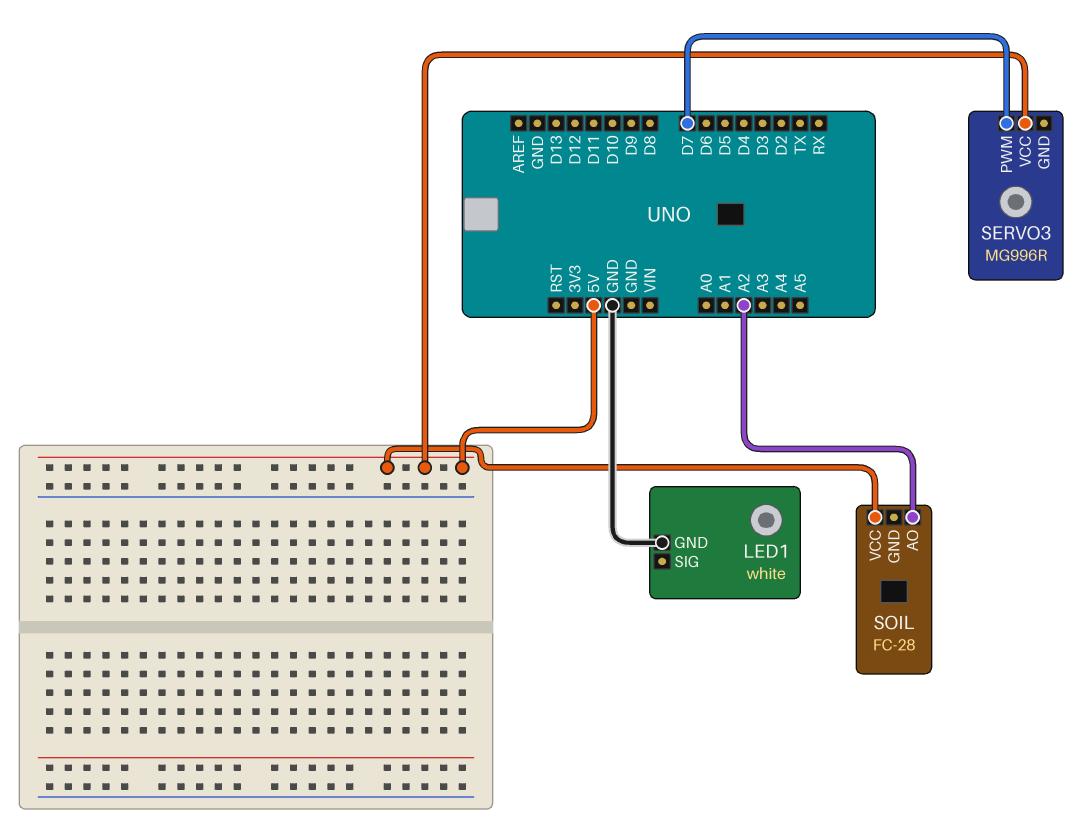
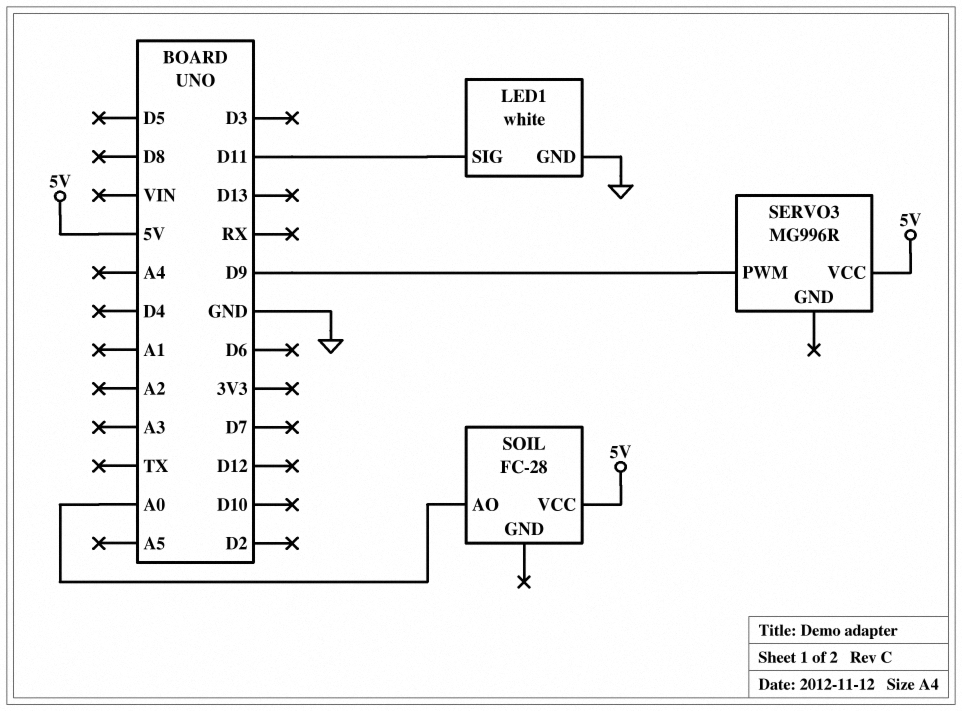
LED1 pin SIG: none -> D11
SERVO3 pin PWM: D7 -> D9
SOIL pin AO: A2 -> A0

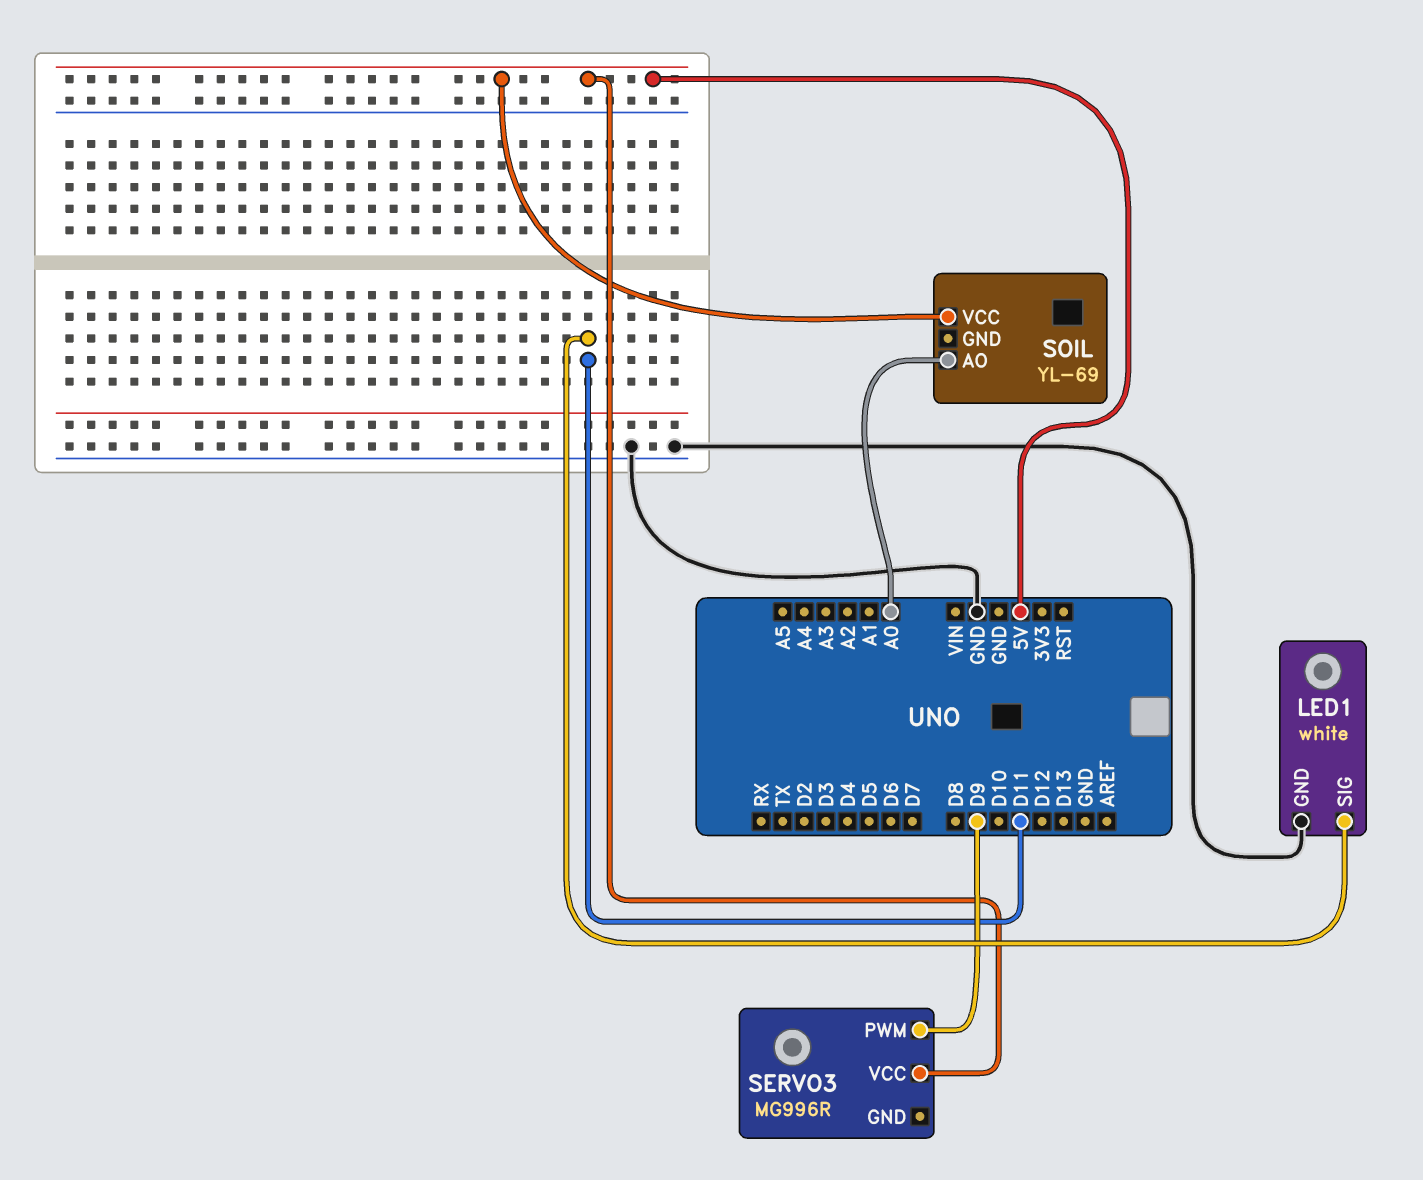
SOIL: FC-28 -> YL-69

